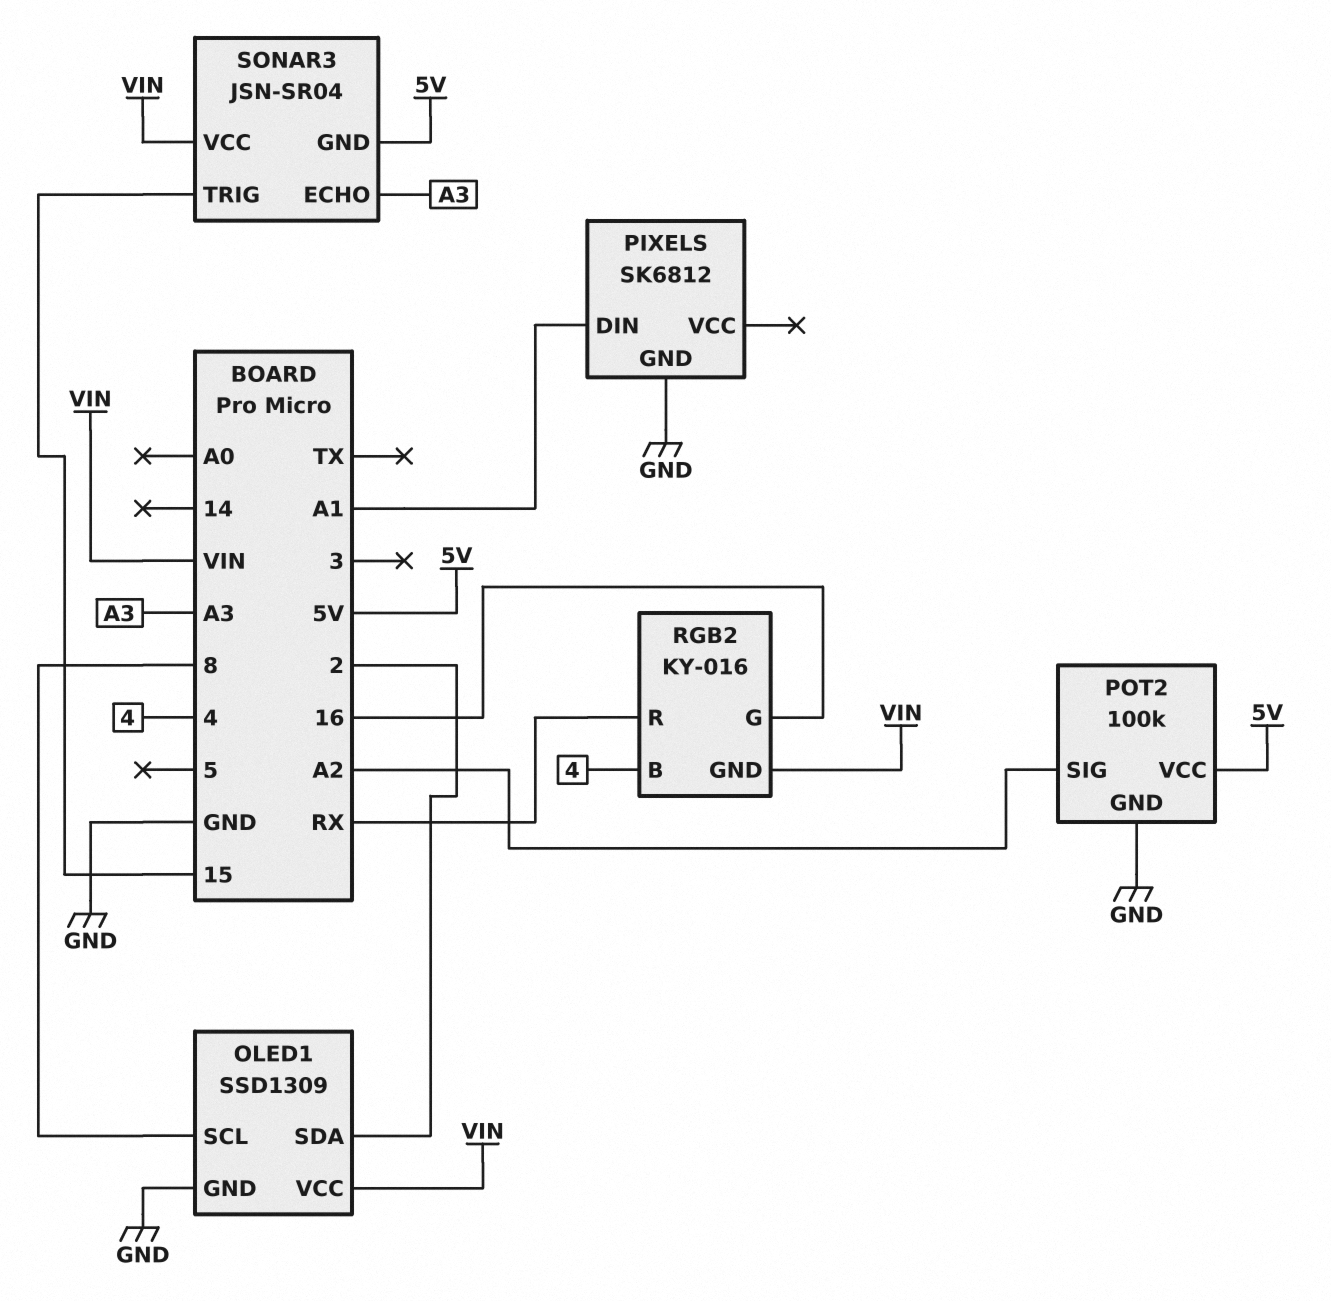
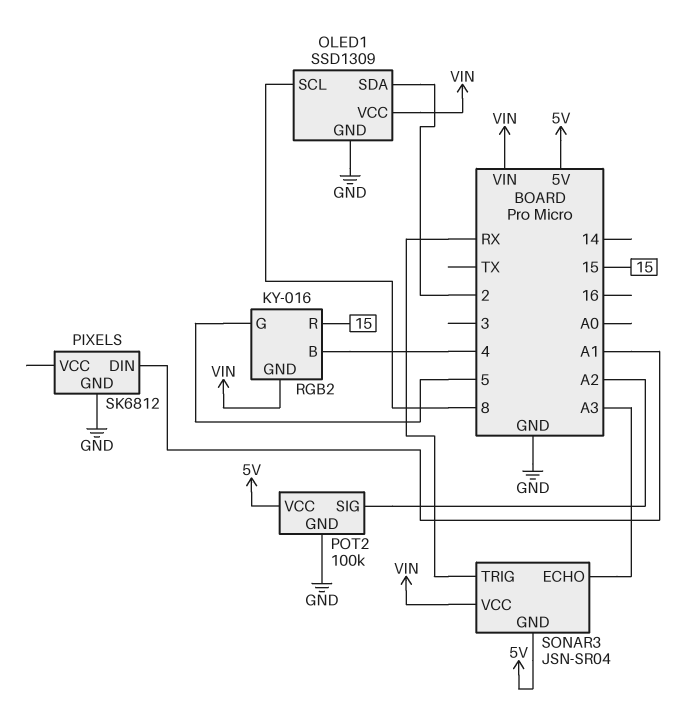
RGB2 pin G: 16 -> 5
RGB2 pin R: RX -> 15
SONAR3 pin TRIG: 15 -> RX

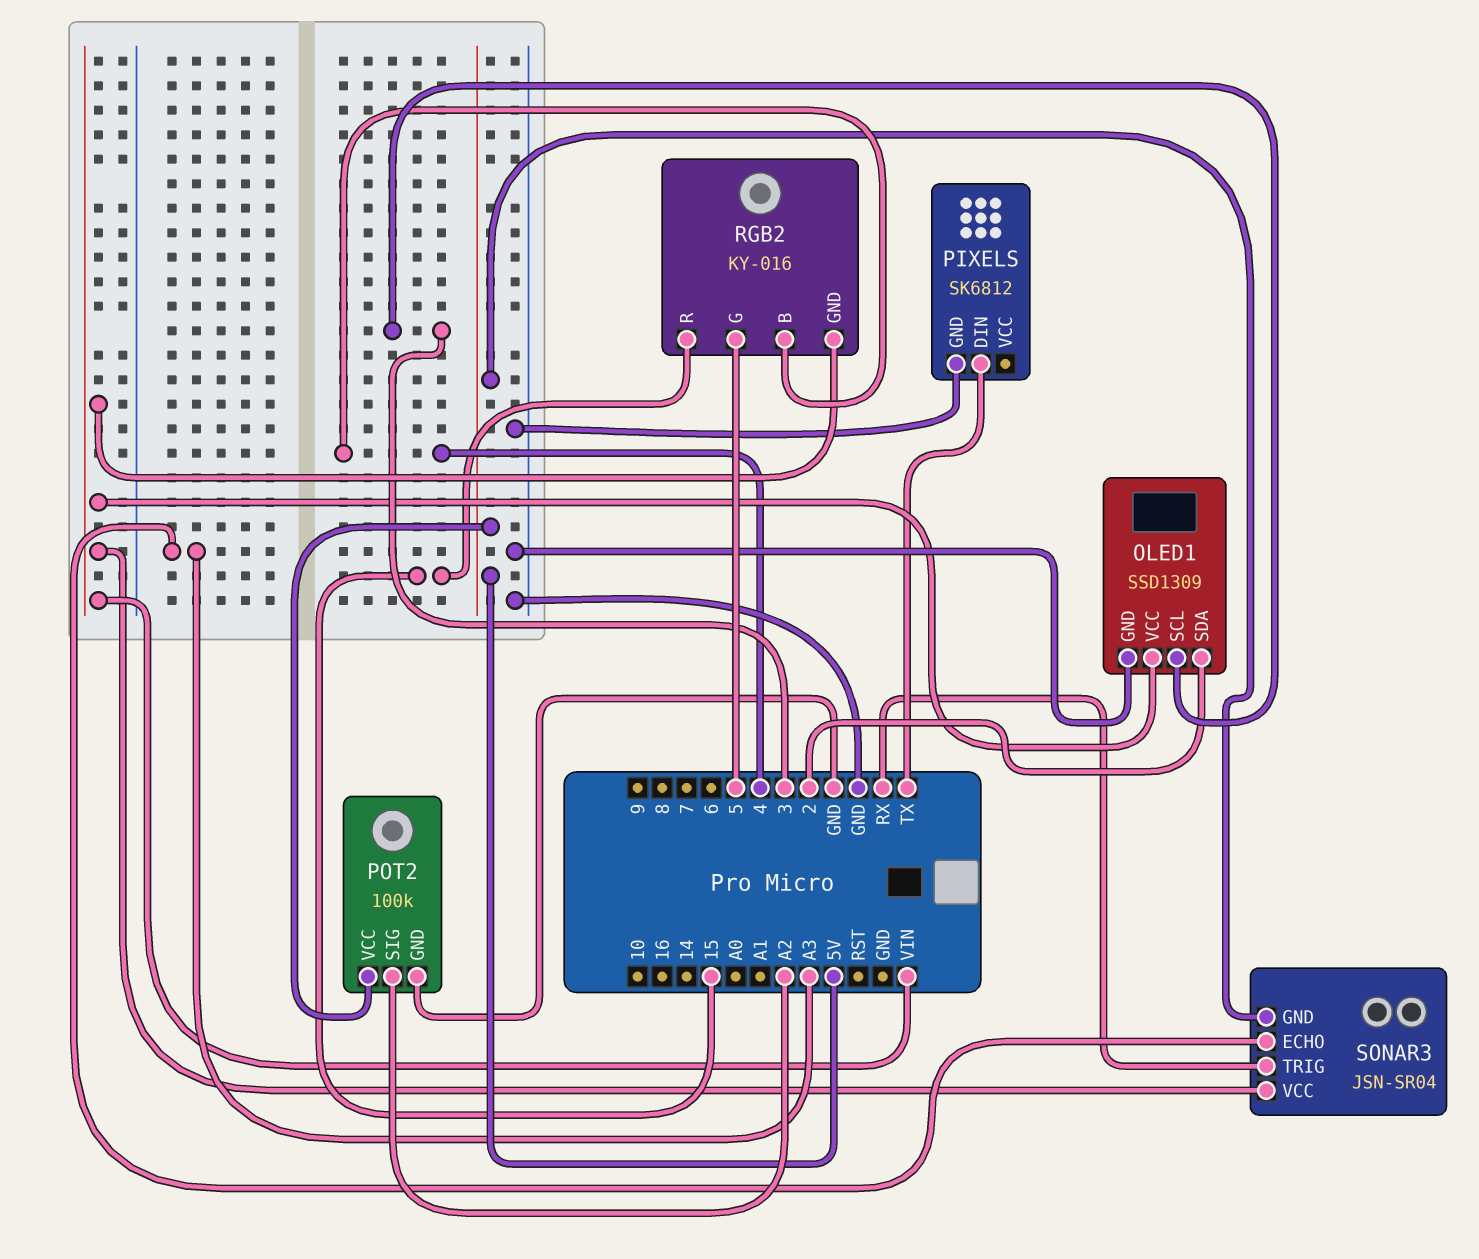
OLED1 pin SCL: 8 -> 3
PIXELS pin DIN: A1 -> TX

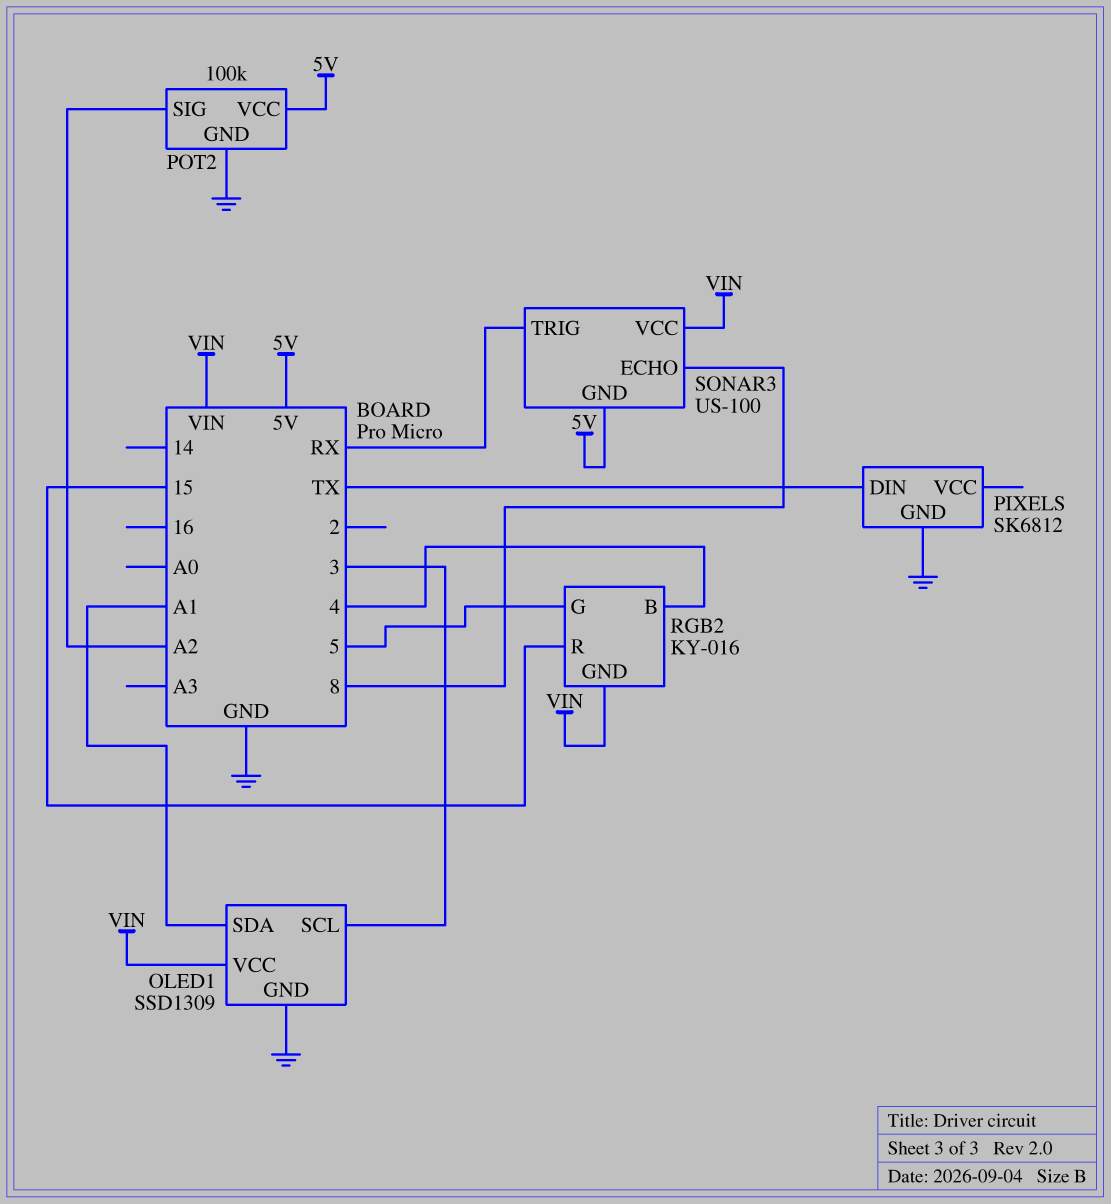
OLED1 pin SDA: 2 -> A1
SONAR3: JSN-SR04 -> US-100
SONAR3 pin ECHO: A3 -> 8

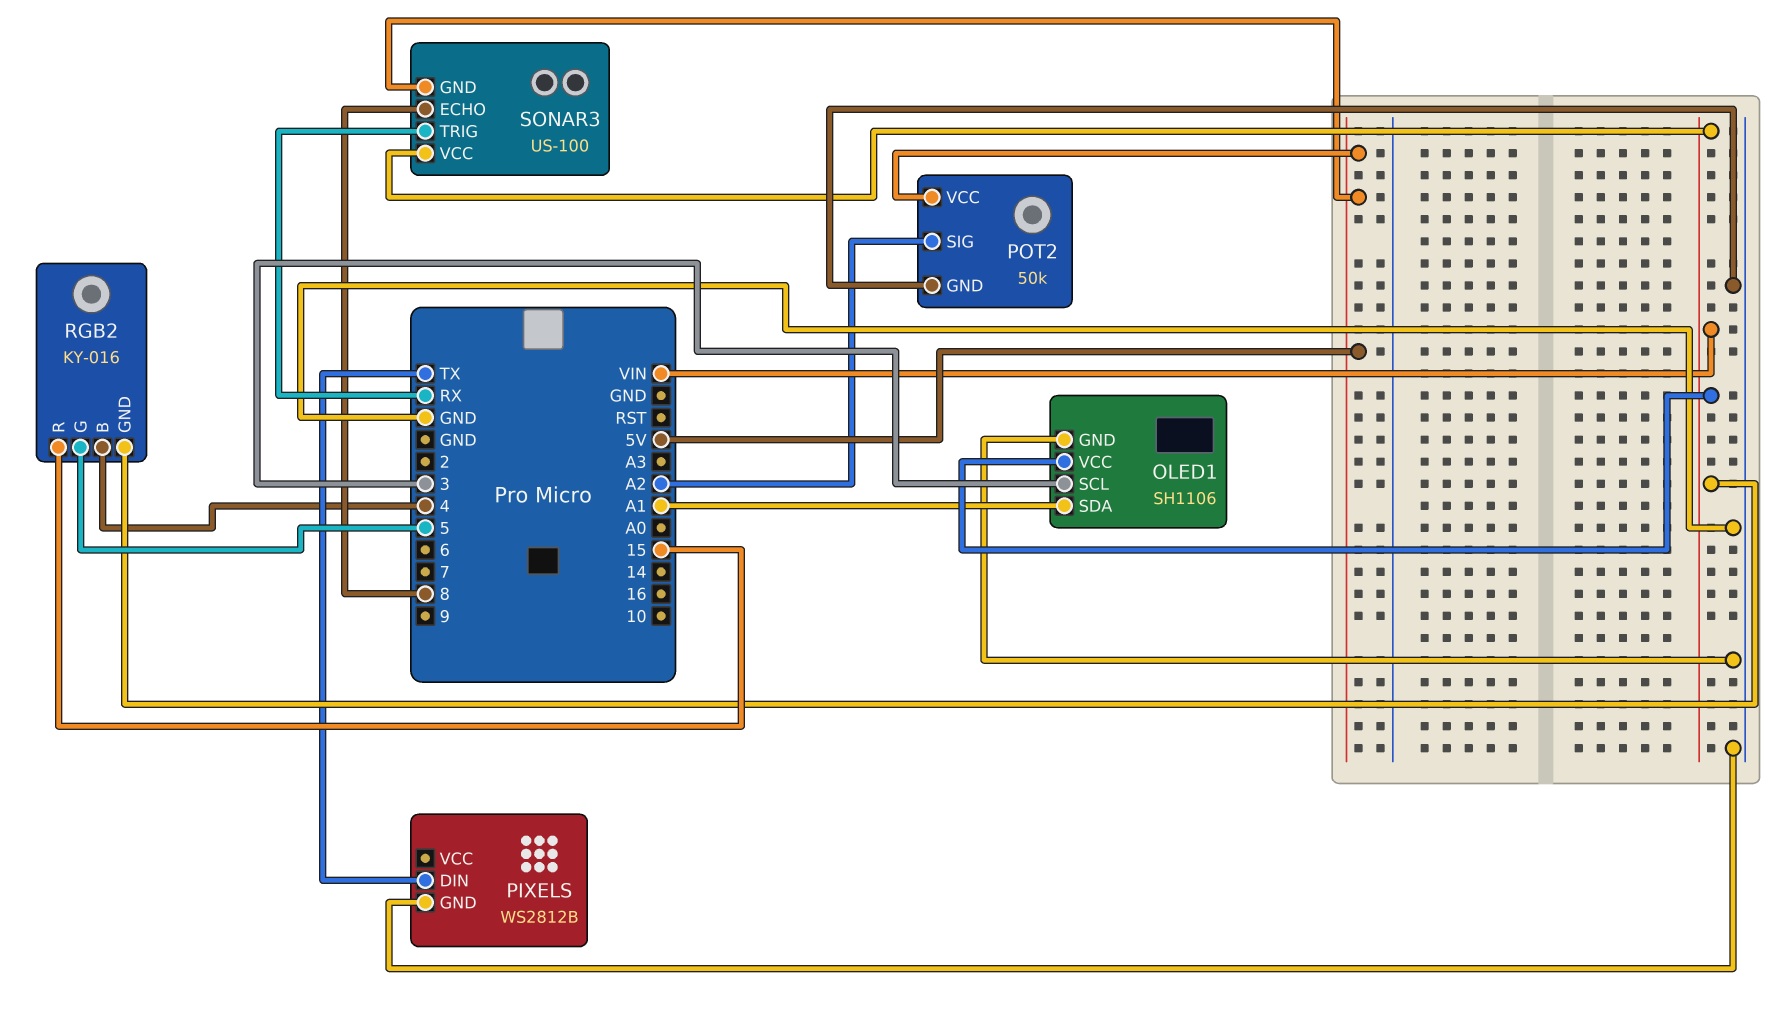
OLED1: SSD1309 -> SH1106
PIXELS: SK6812 -> WS2812B
POT2: 100k -> 50k

